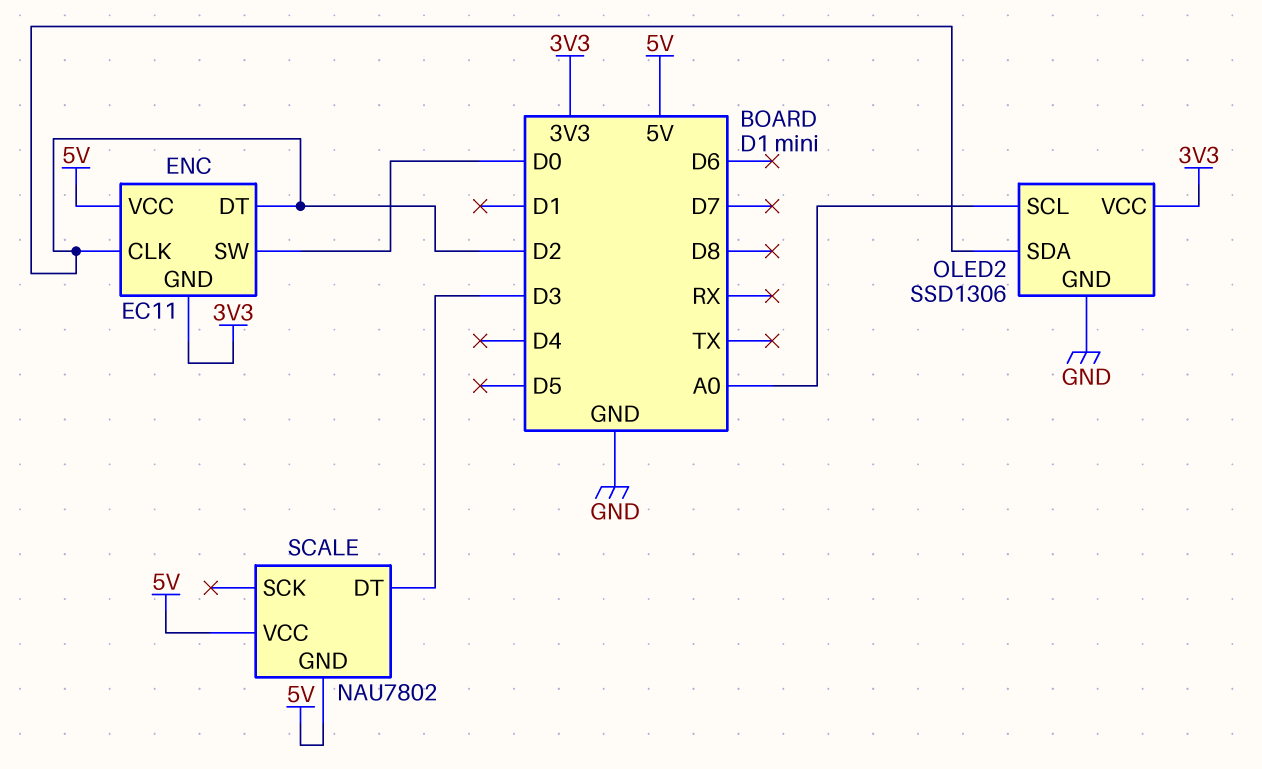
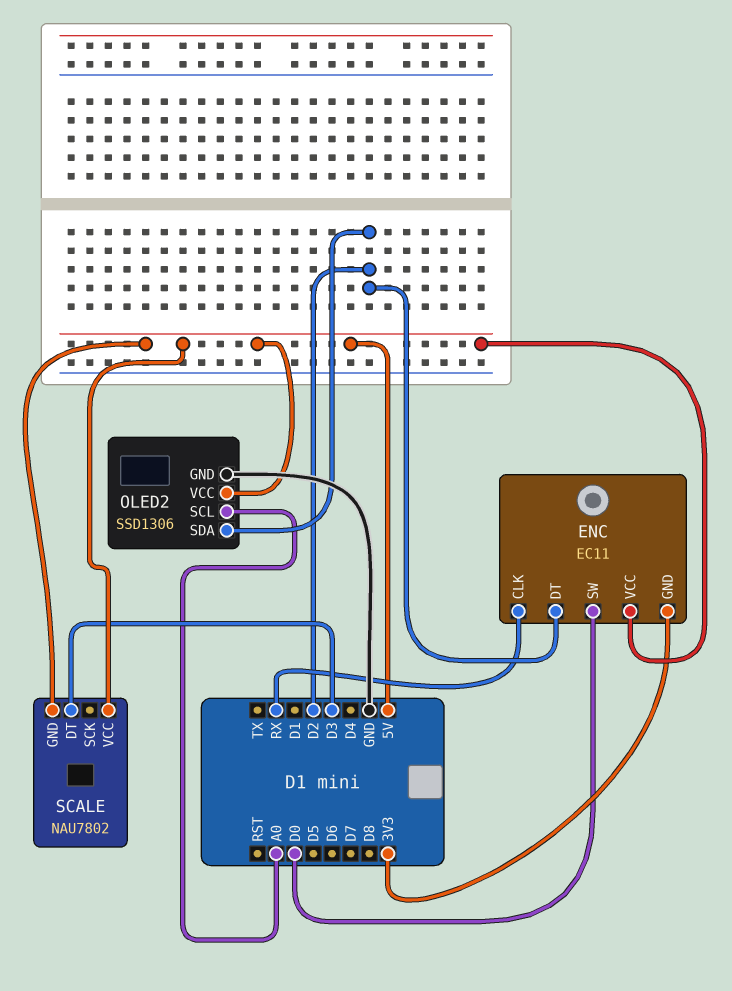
ENC pin CLK: D2 -> RX
OLED2 pin VCC: 3V3 -> 5V

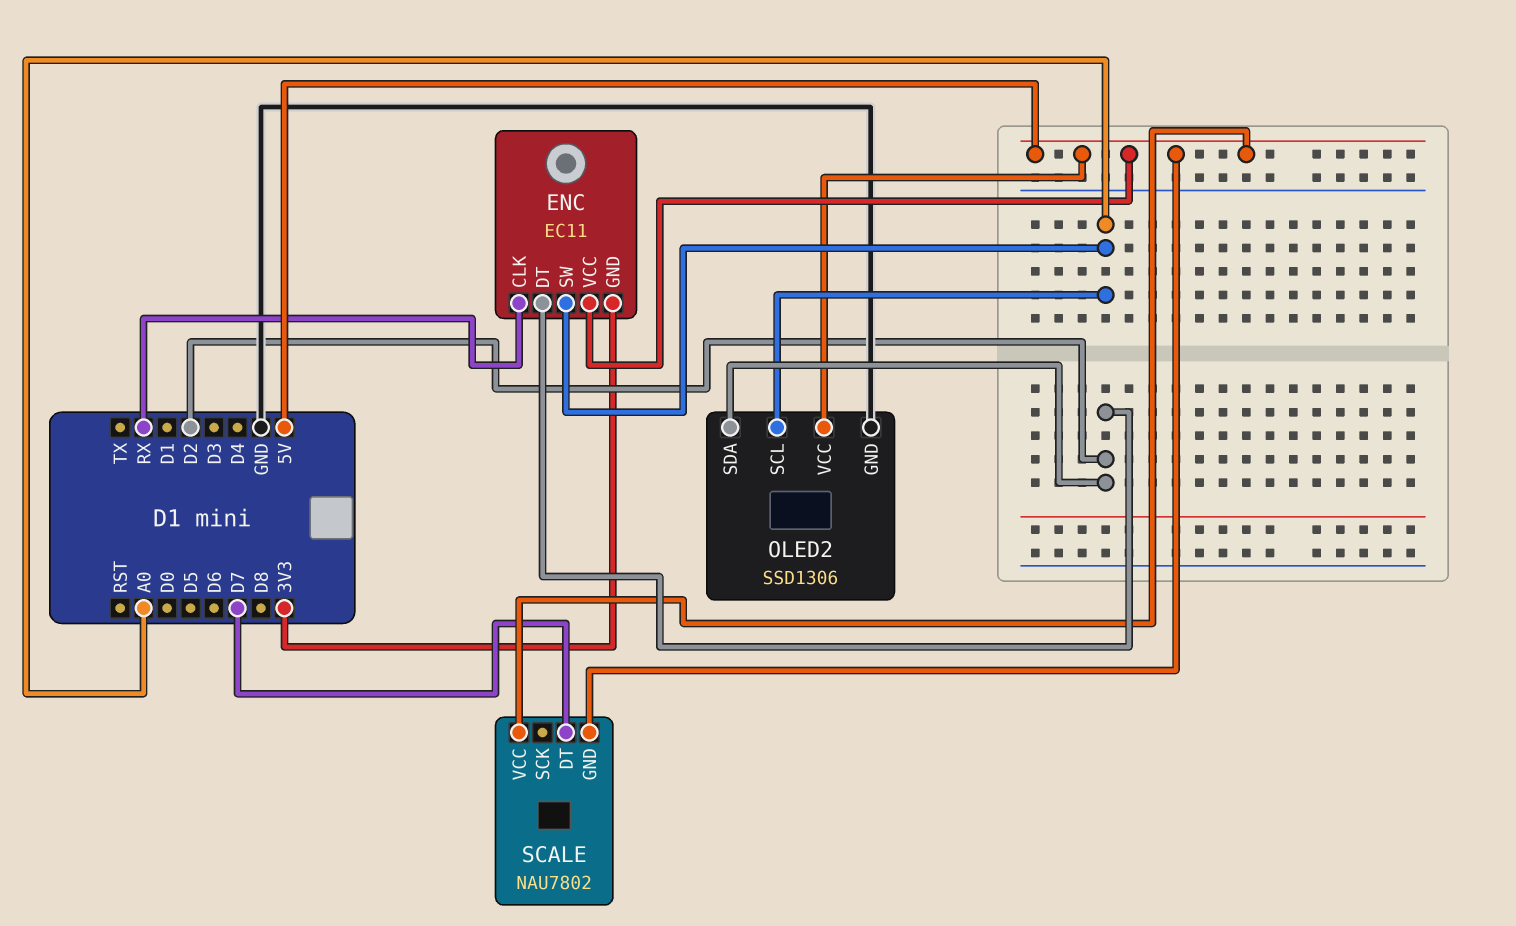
ENC pin SW: D0 -> A0
SCALE pin DT: D3 -> D7

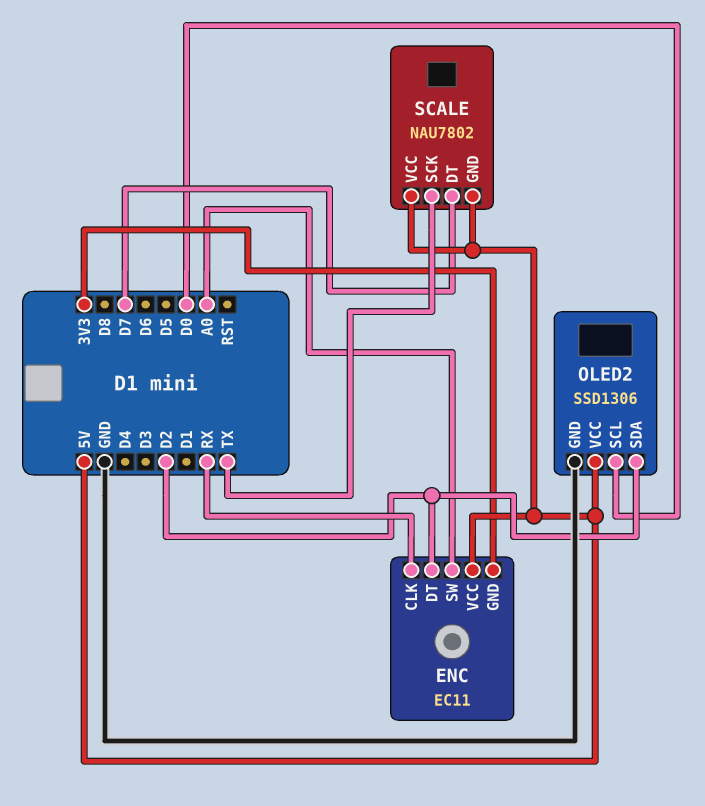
OLED2 pin SCL: A0 -> D0
SCALE pin SCK: none -> TX

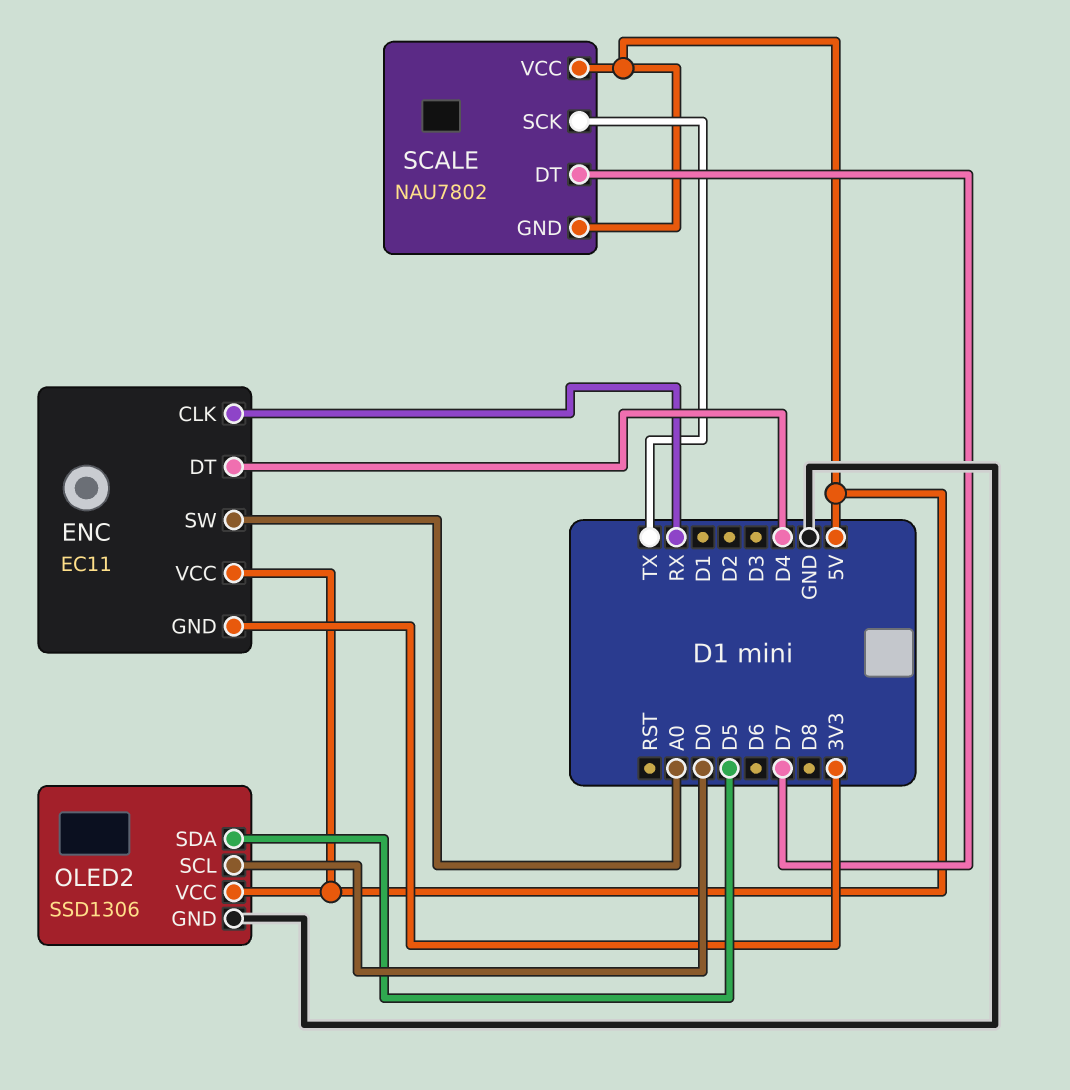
ENC pin DT: D2 -> D4
OLED2 pin SDA: D2 -> D5

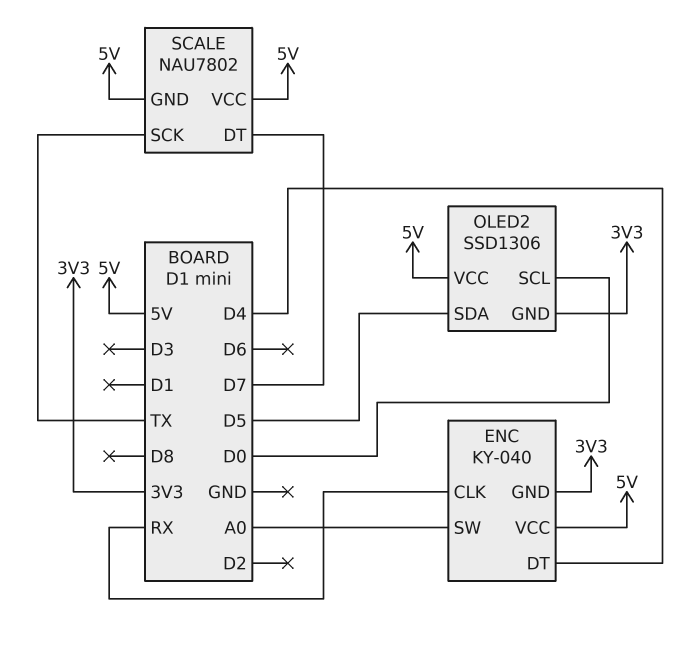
ENC: EC11 -> KY-040
OLED2 pin GND: GND -> 3V3

